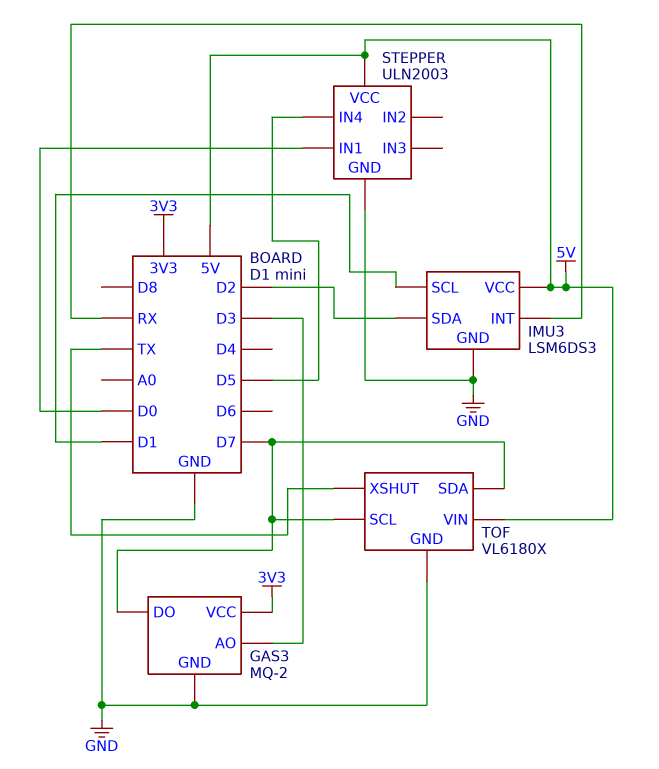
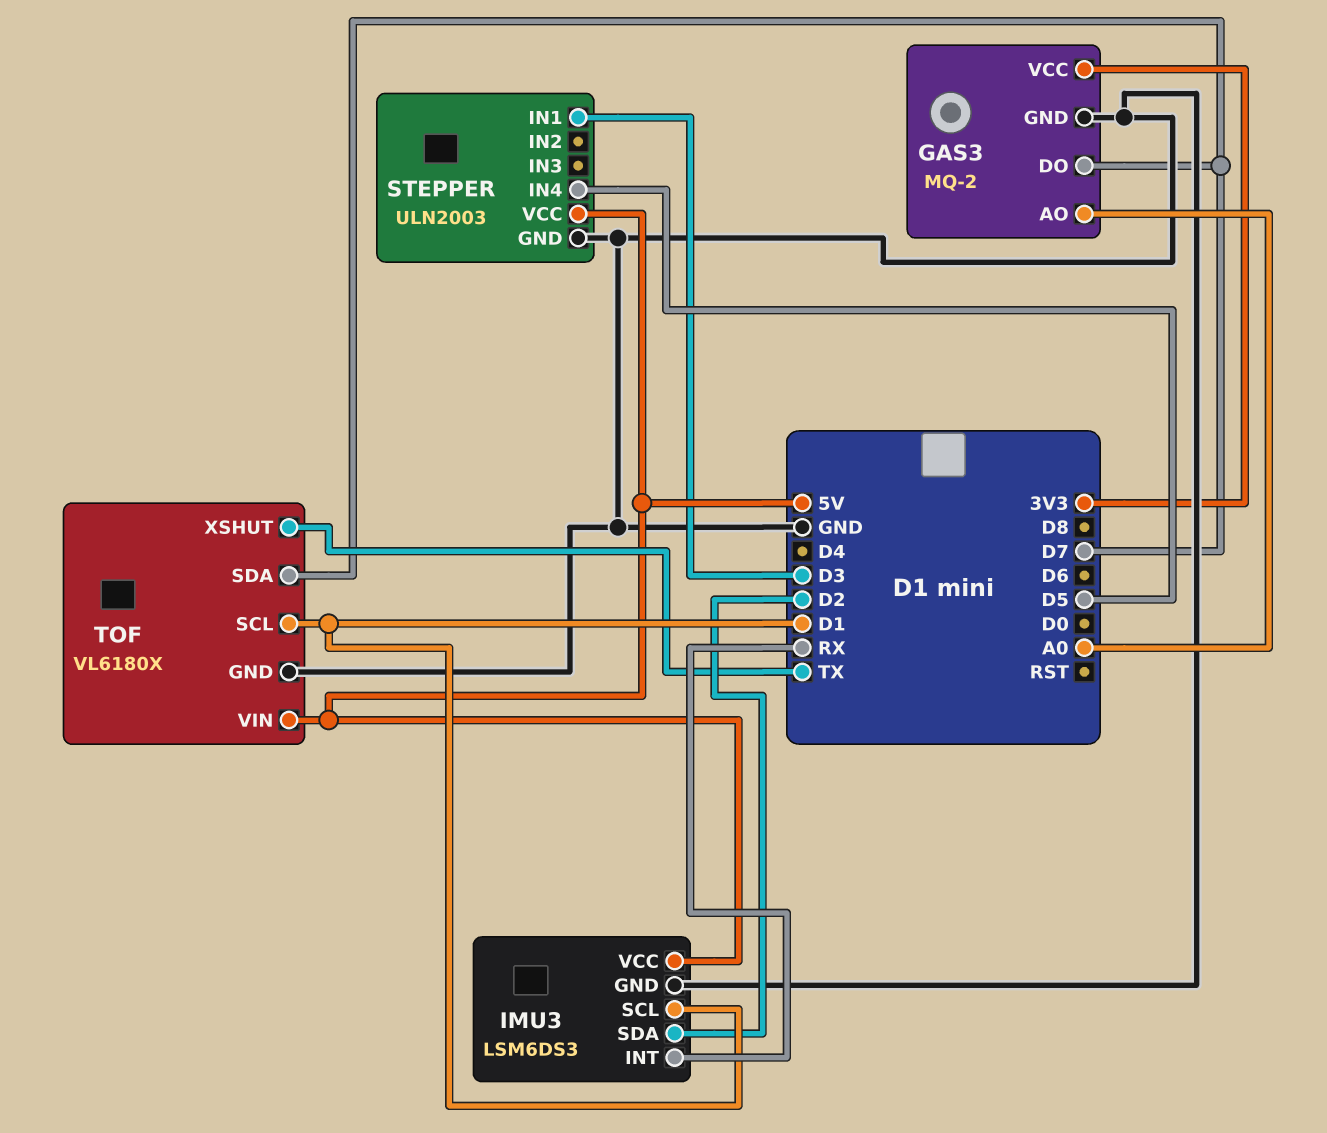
GAS3 pin AO: D3 -> A0
STEPPER pin IN1: D0 -> D3
TOF pin SCL: D7 -> D1

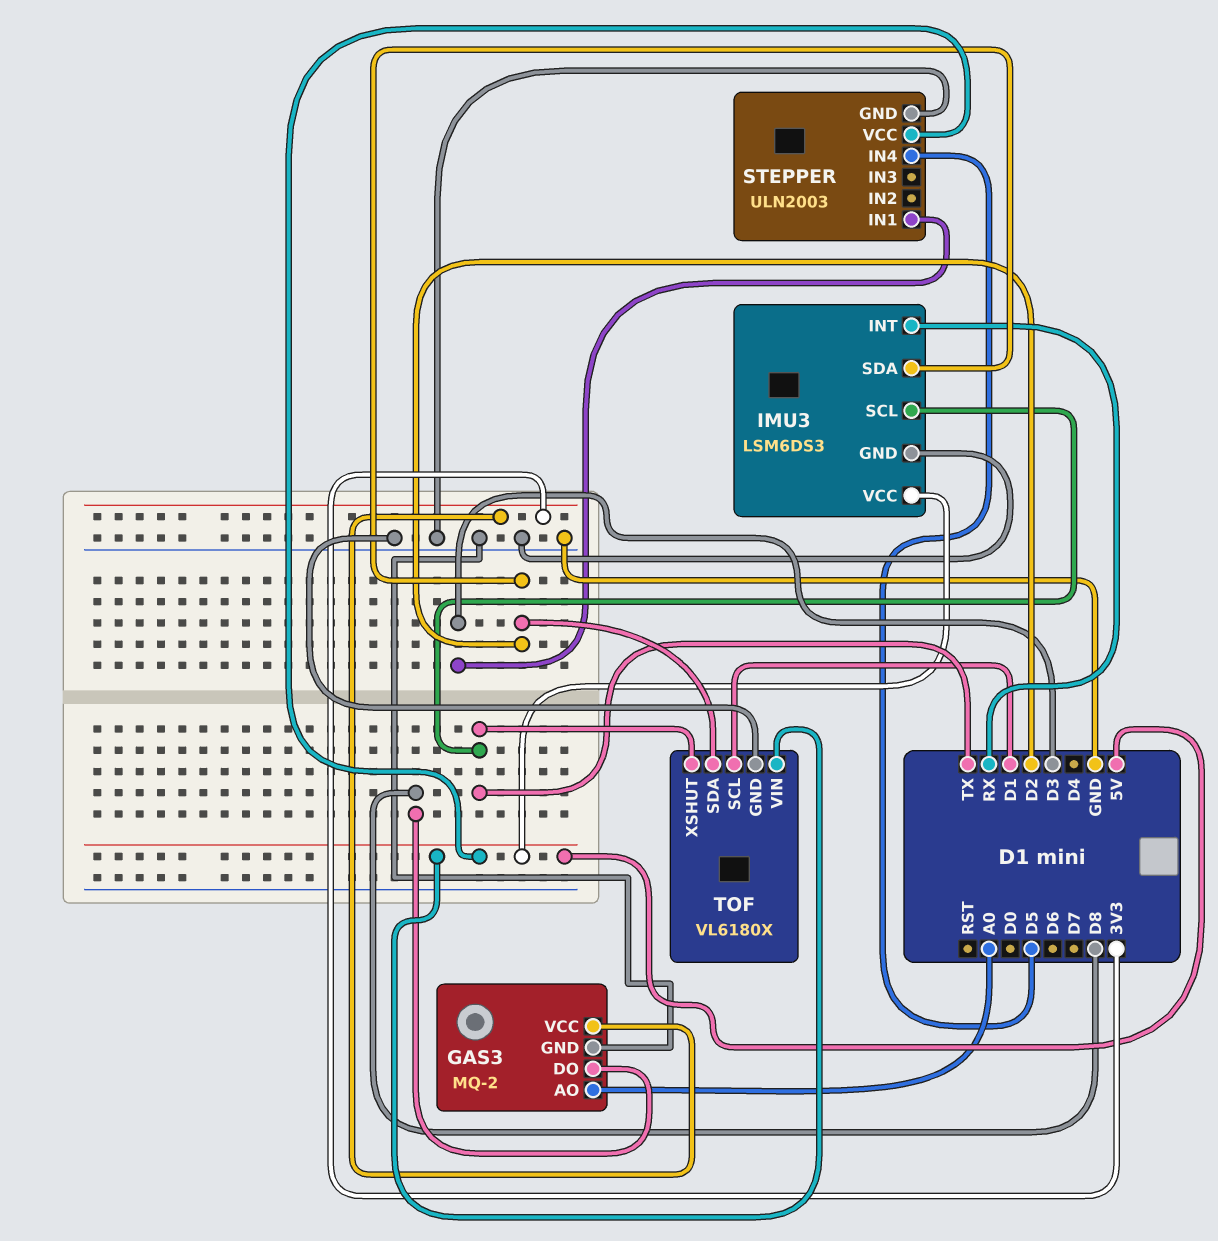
GAS3 pin DO: D7 -> D8
IMU3 pin SCL: D1 -> TX
TOF pin SDA: D7 -> D2

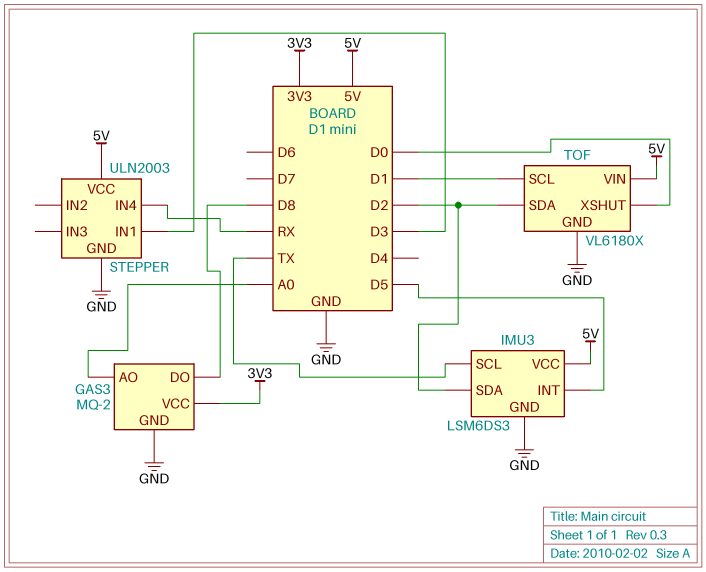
IMU3 pin INT: RX -> D5
STEPPER pin IN4: D5 -> RX
TOF pin XSHUT: TX -> D0

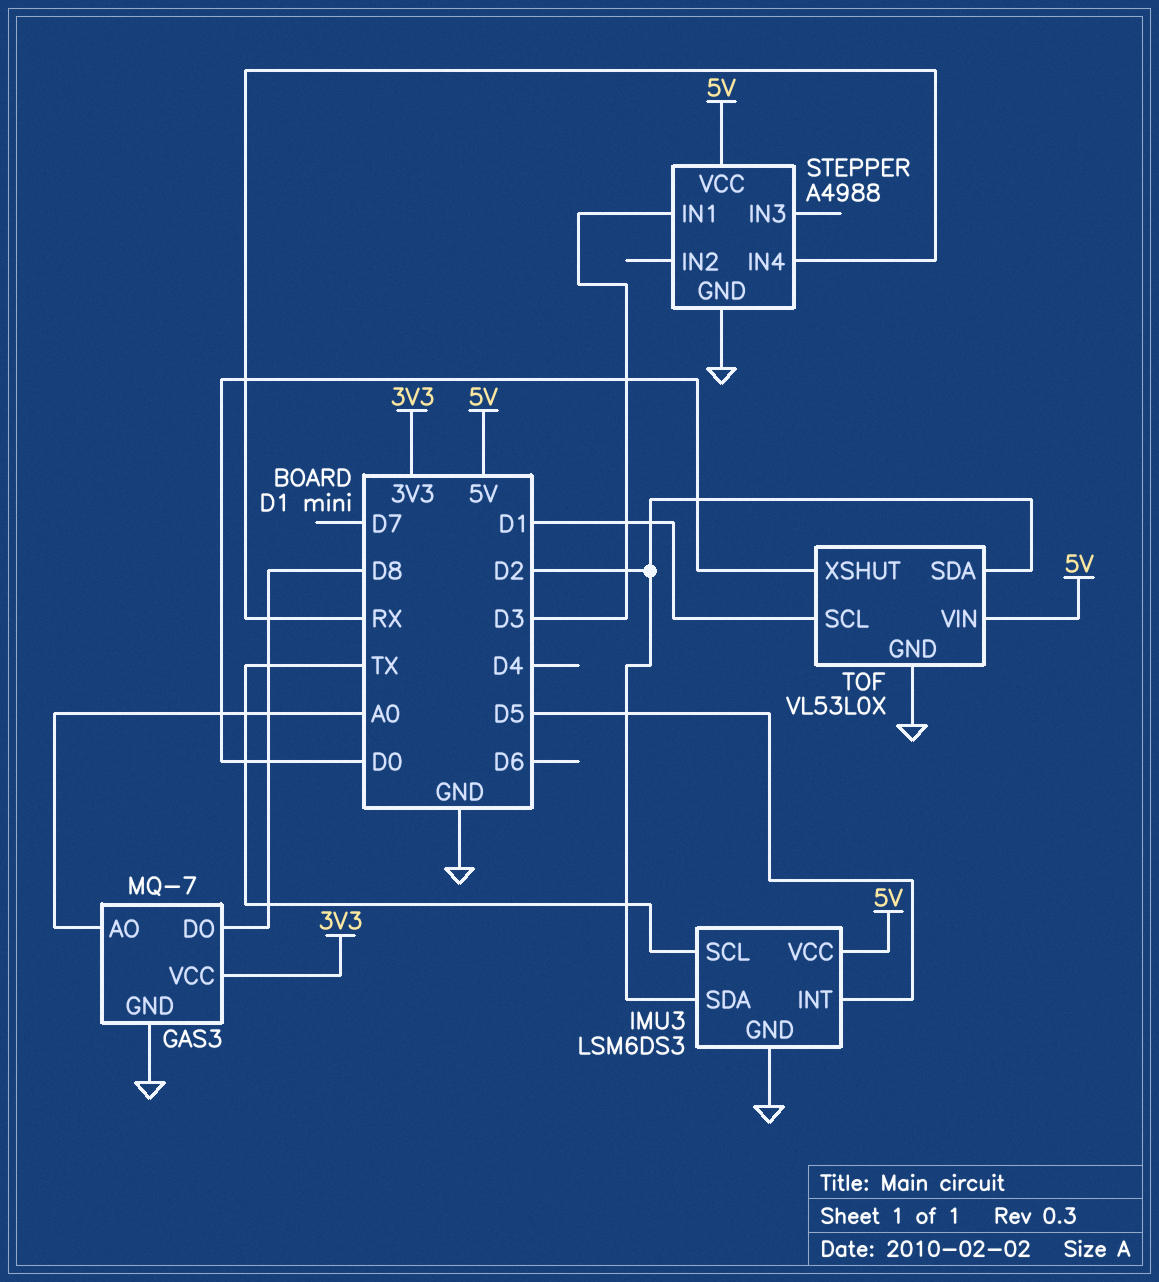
GAS3: MQ-2 -> MQ-7
STEPPER: ULN2003 -> A4988
TOF: VL6180X -> VL53L0X

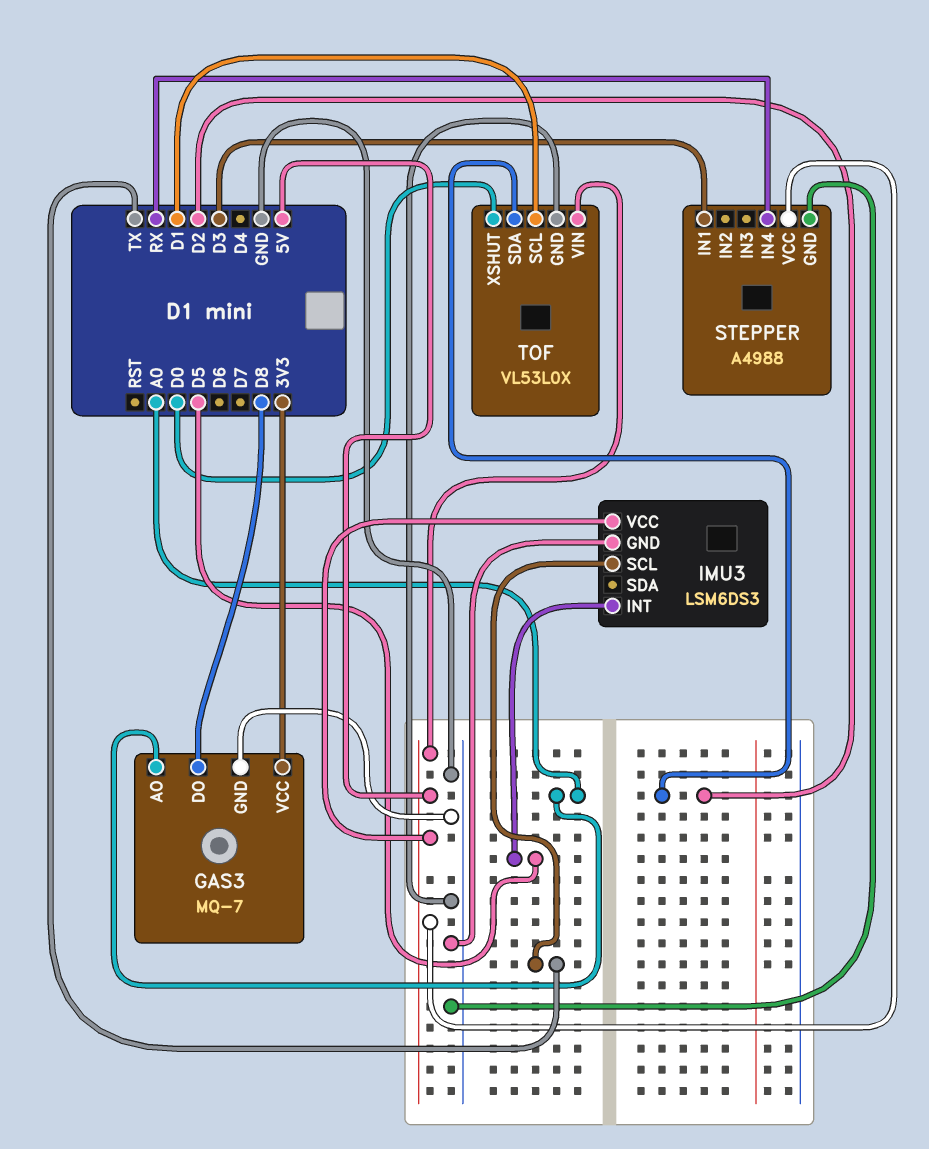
IMU3 pin SDA: D2 -> none

